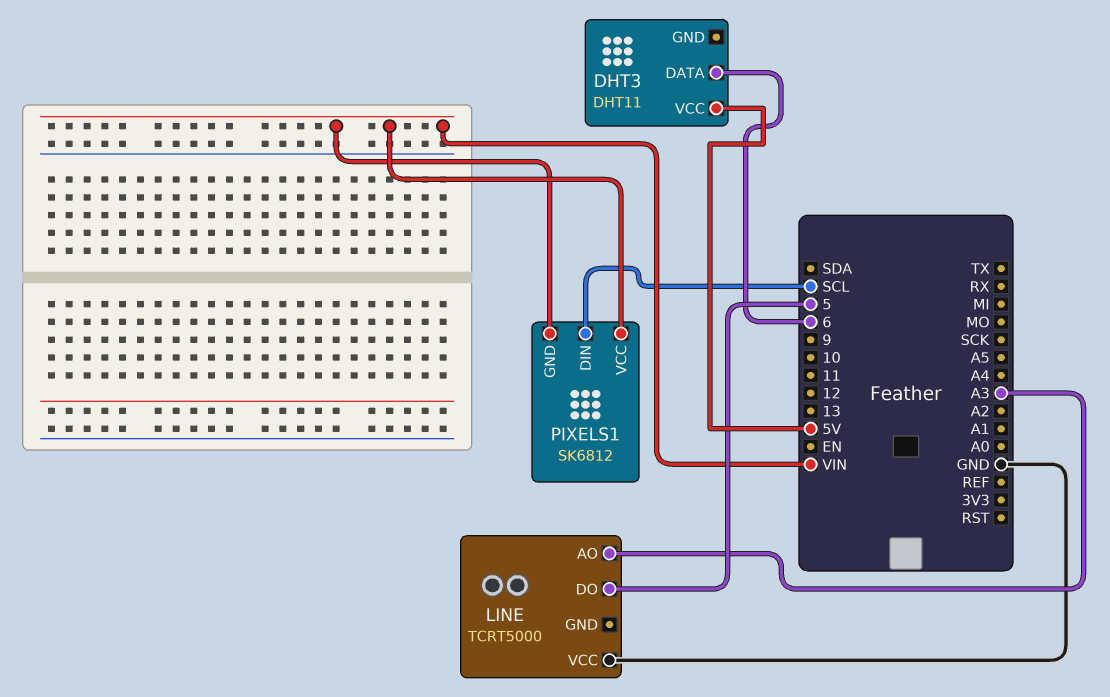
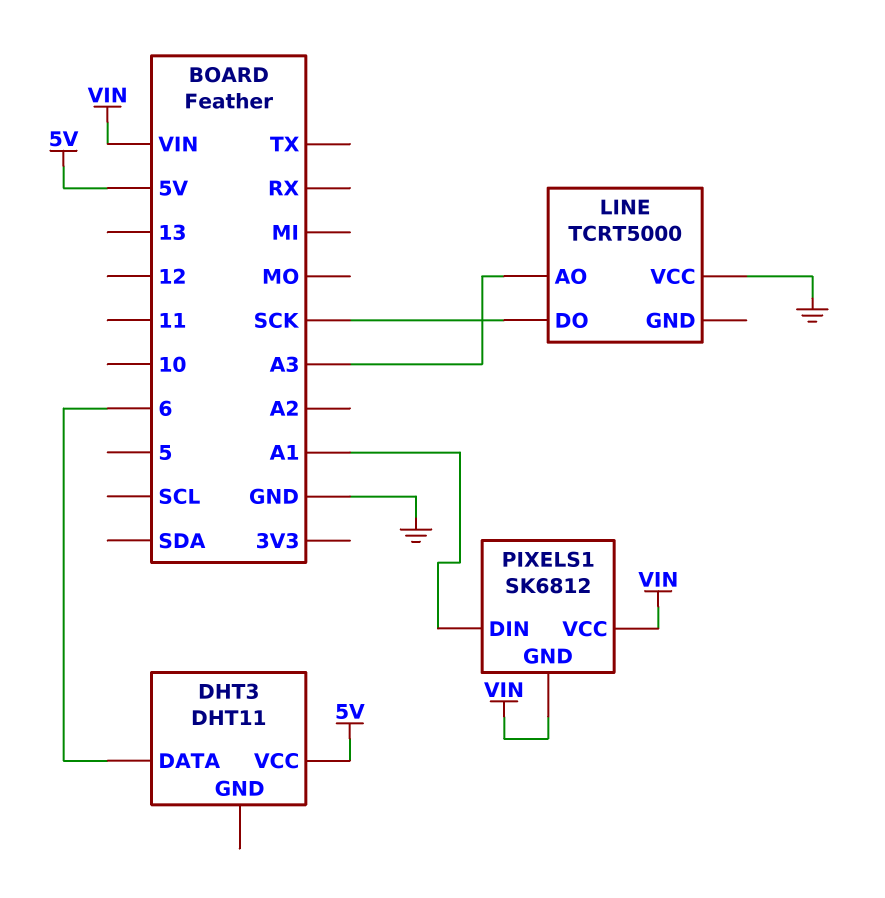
LINE pin DO: 5 -> SCK
PIXELS1 pin DIN: SCL -> A1

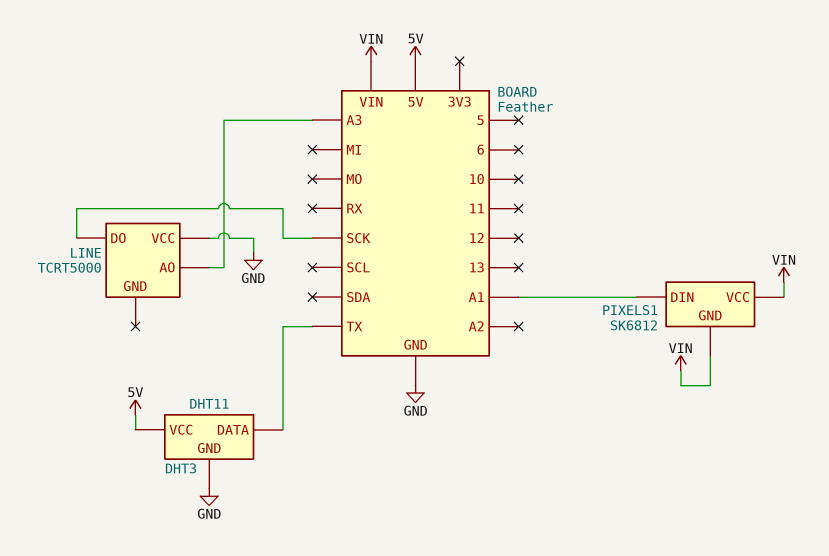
DHT3 pin DATA: 6 -> TX
DHT3 pin GND: none -> GND

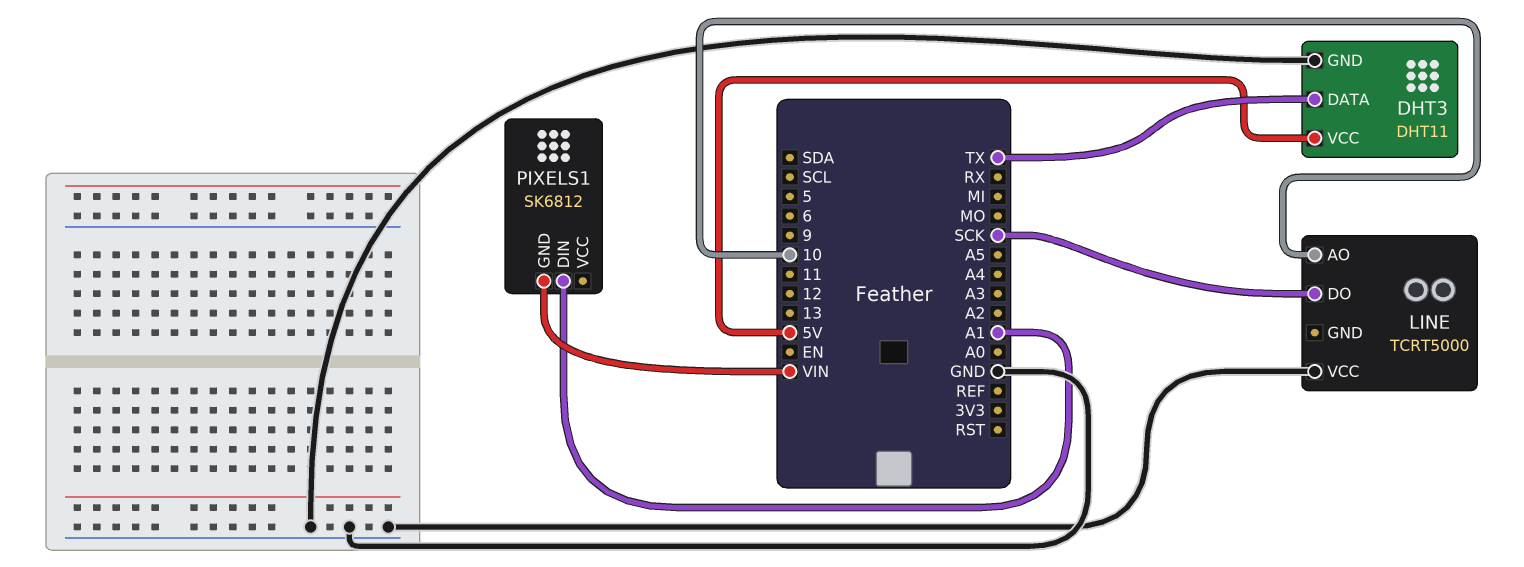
LINE pin AO: A3 -> 10
PIXELS1 pin VCC: VIN -> none

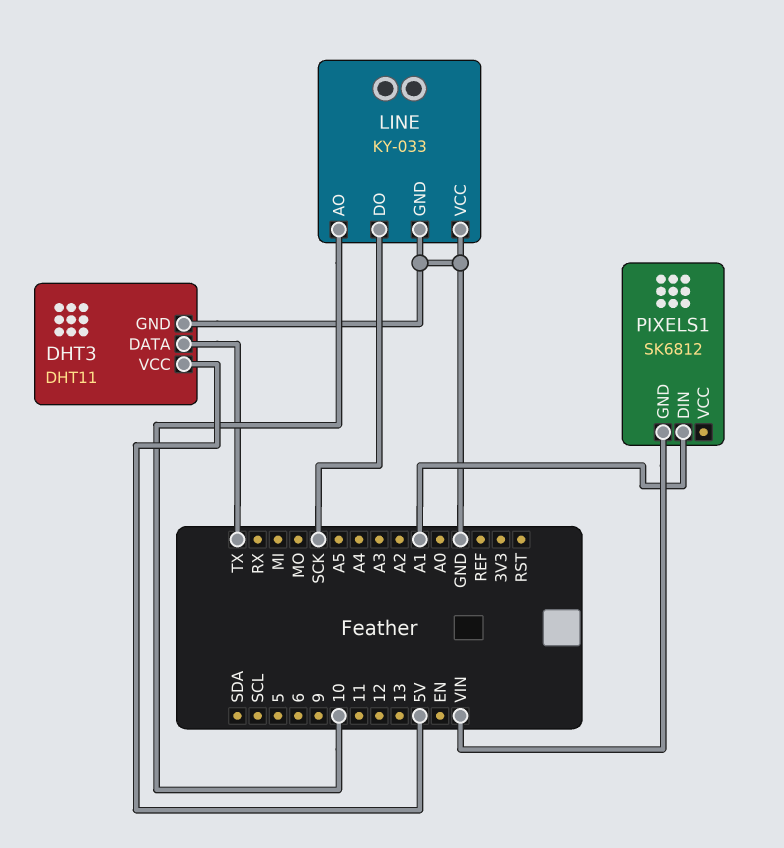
LINE: TCRT5000 -> KY-033
LINE pin GND: none -> GND

